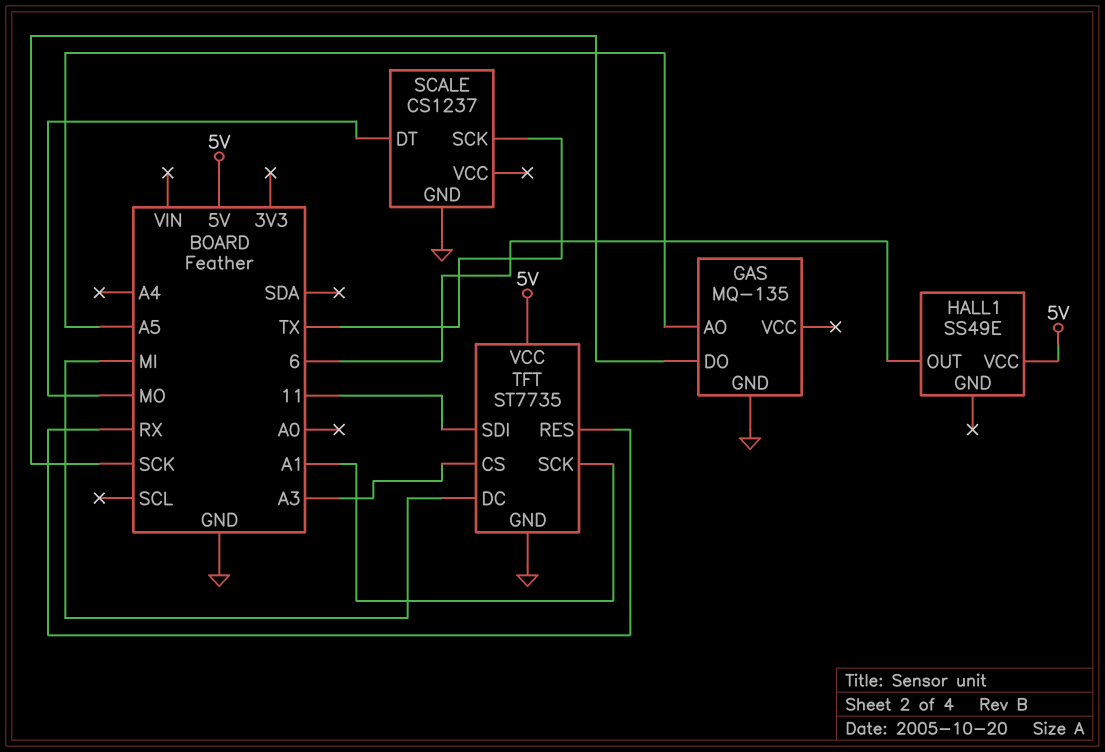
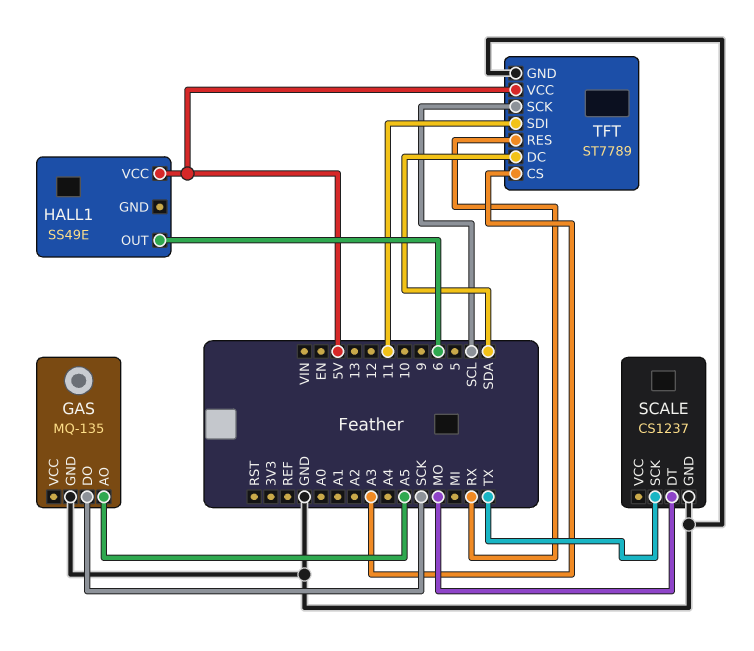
TFT: ST7735 -> ST7789
TFT pin DC: MI -> SDA
TFT pin SCK: A1 -> SCL

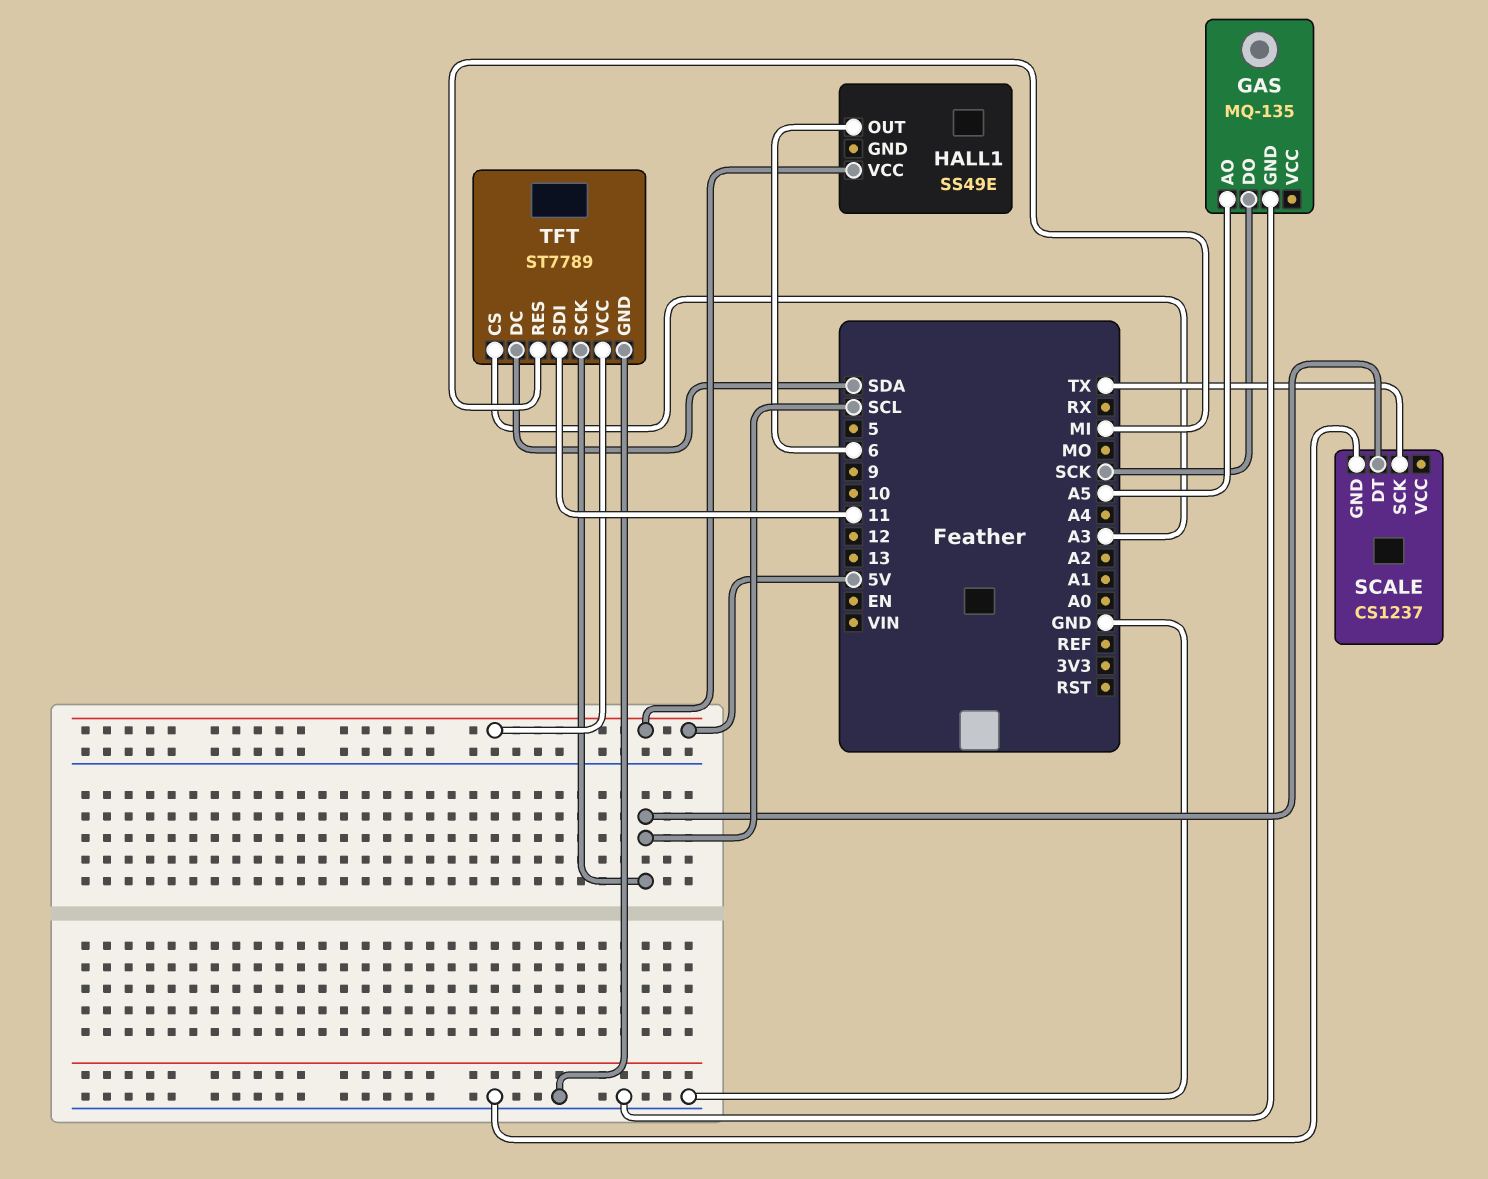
SCALE pin DT: MO -> SCL
TFT pin RES: RX -> MI

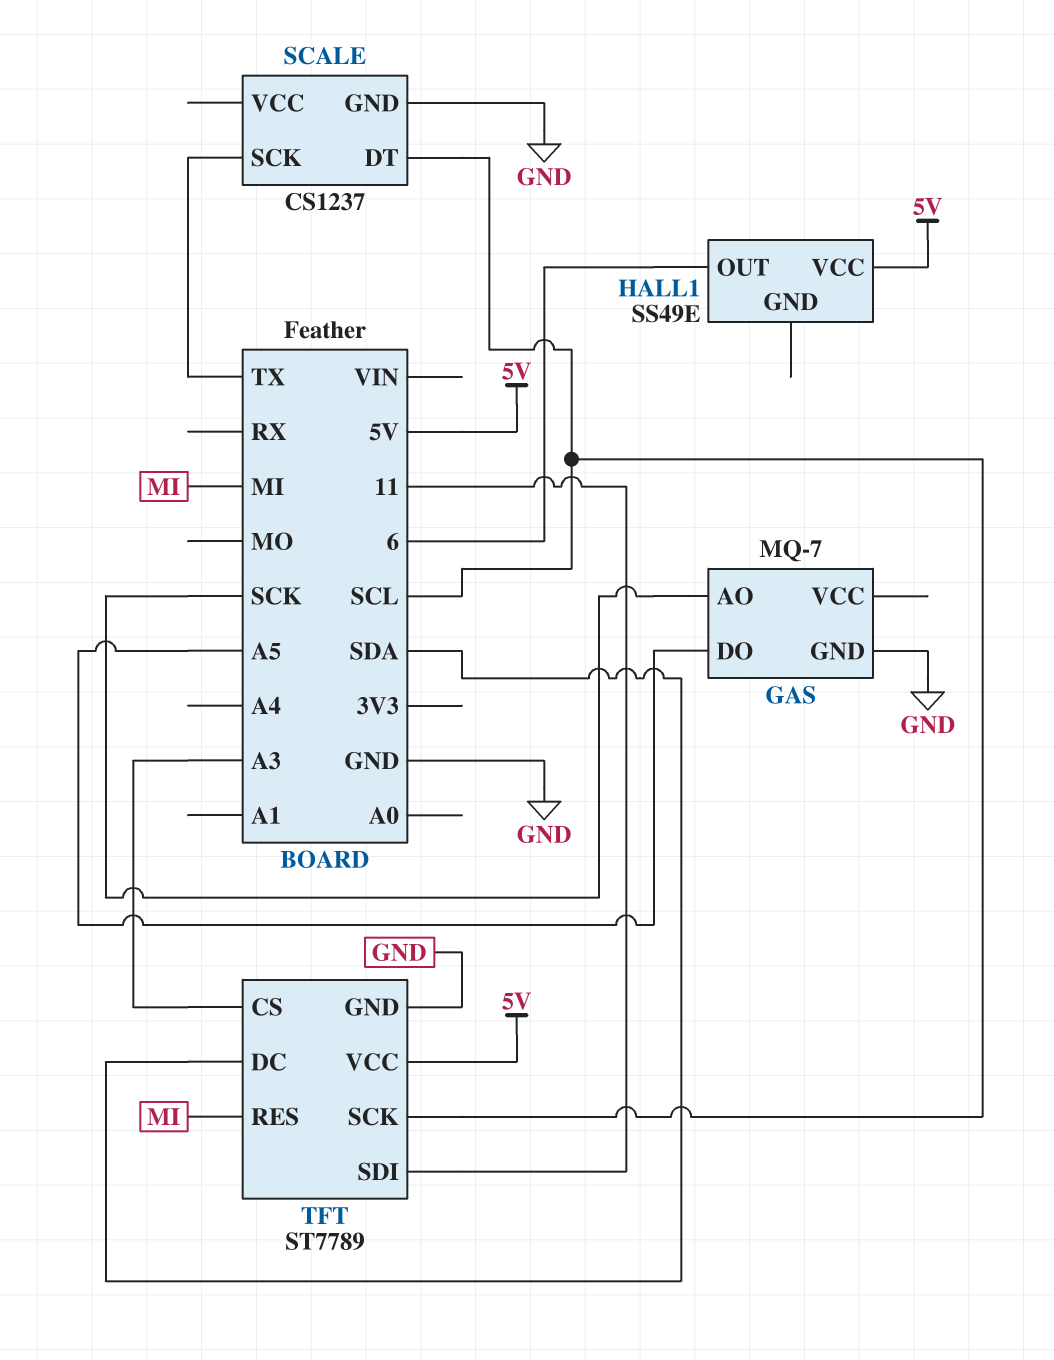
GAS: MQ-135 -> MQ-7
GAS pin AO: A5 -> SCK
GAS pin DO: SCK -> A5

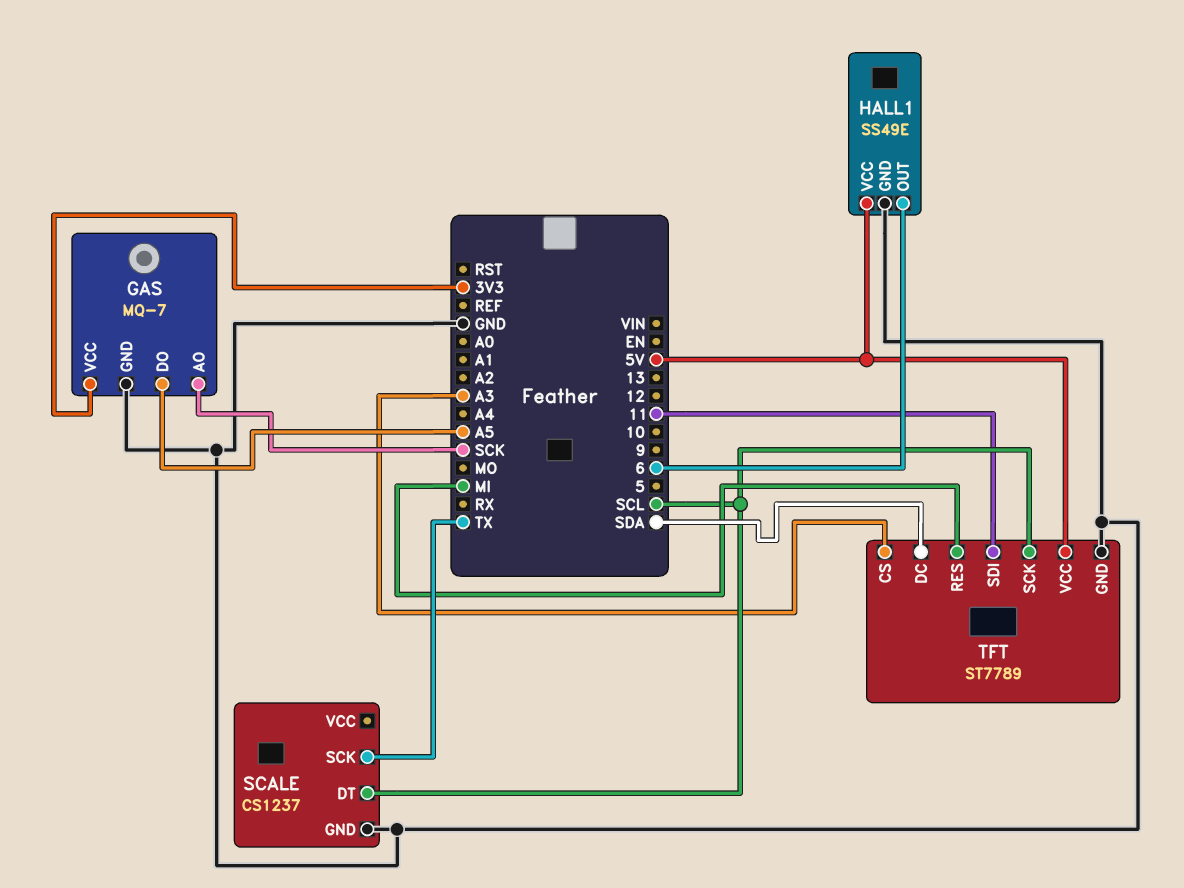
GAS pin VCC: none -> 3V3
HALL1 pin GND: none -> GND

